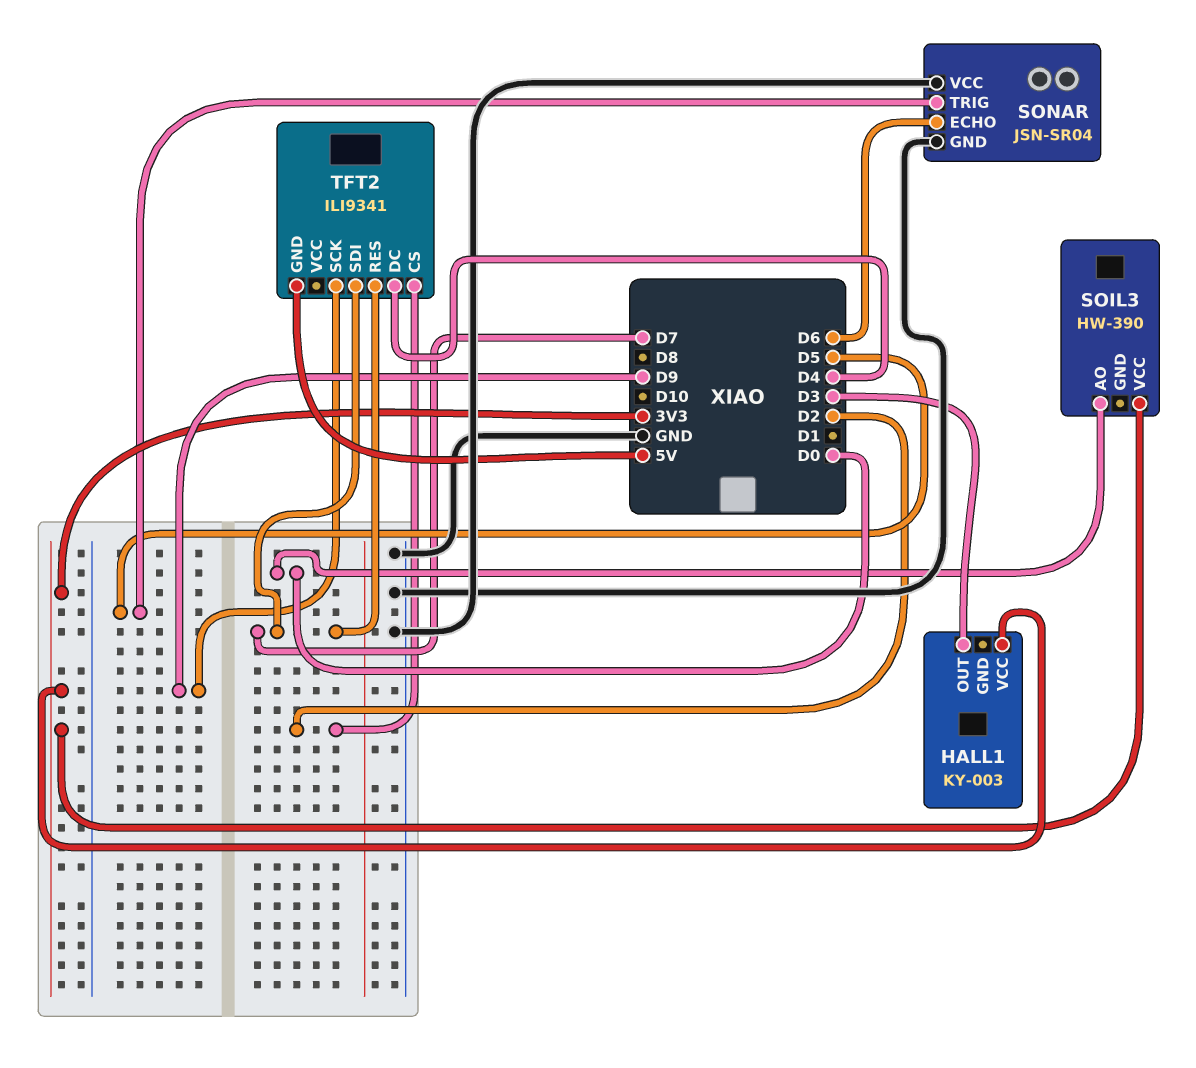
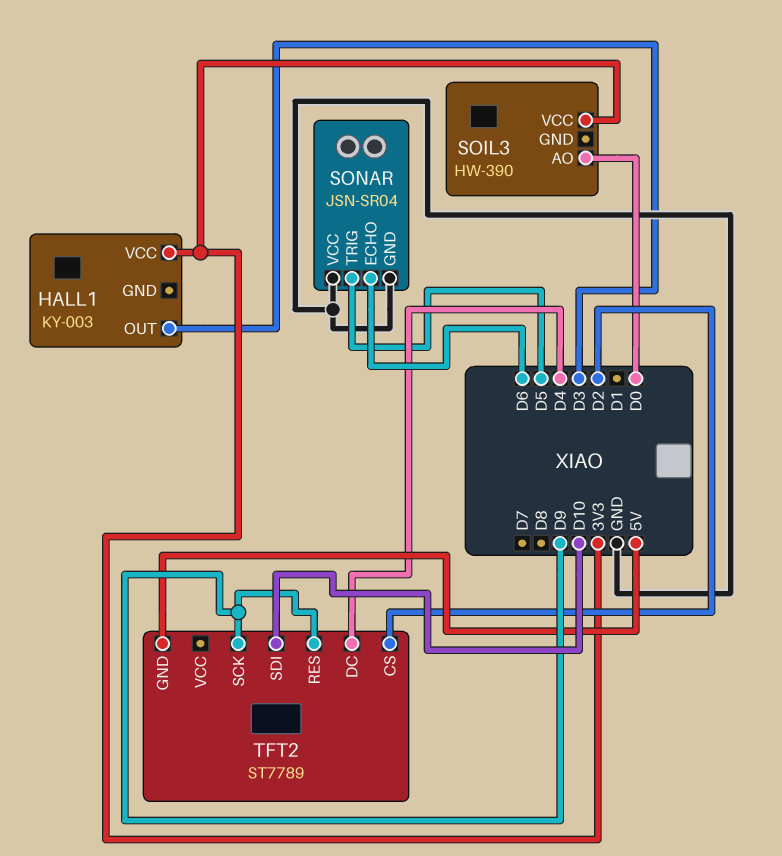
TFT2: ILI9341 -> ST7789
TFT2 pin RES: D7 -> D9
TFT2 pin SDI: D7 -> D10

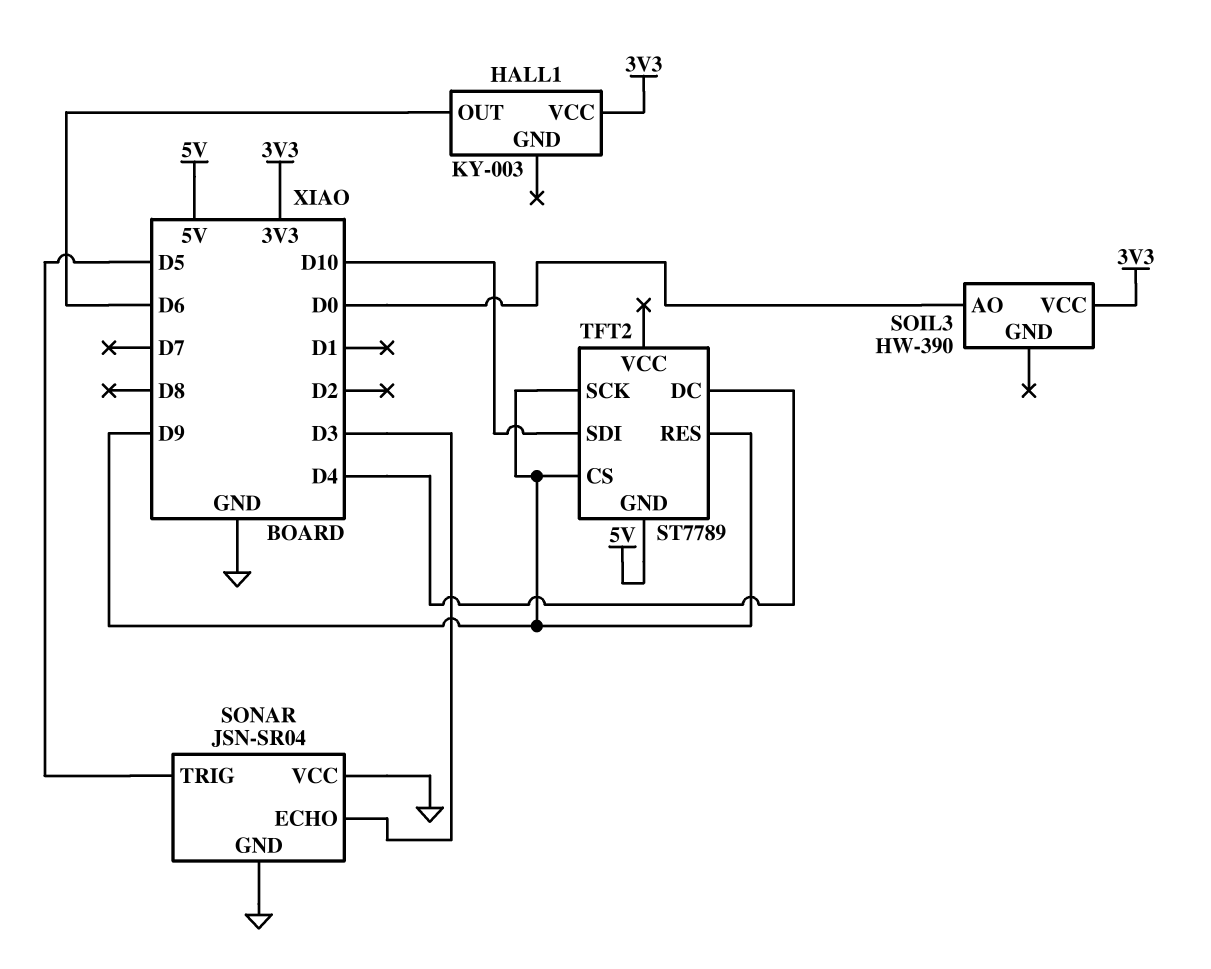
HALL1 pin OUT: D3 -> D6
SONAR pin ECHO: D6 -> D3
TFT2 pin CS: D2 -> D9

